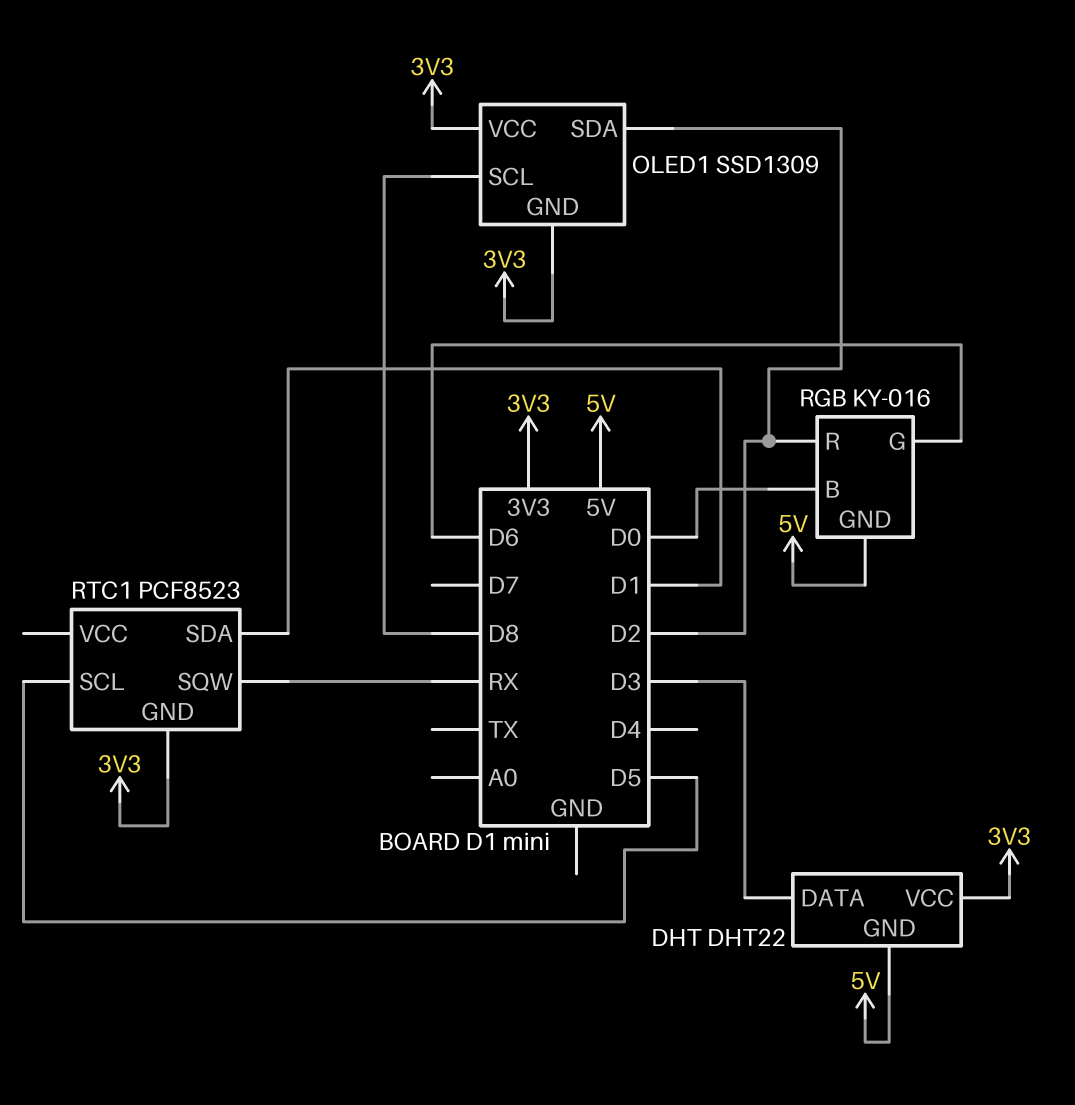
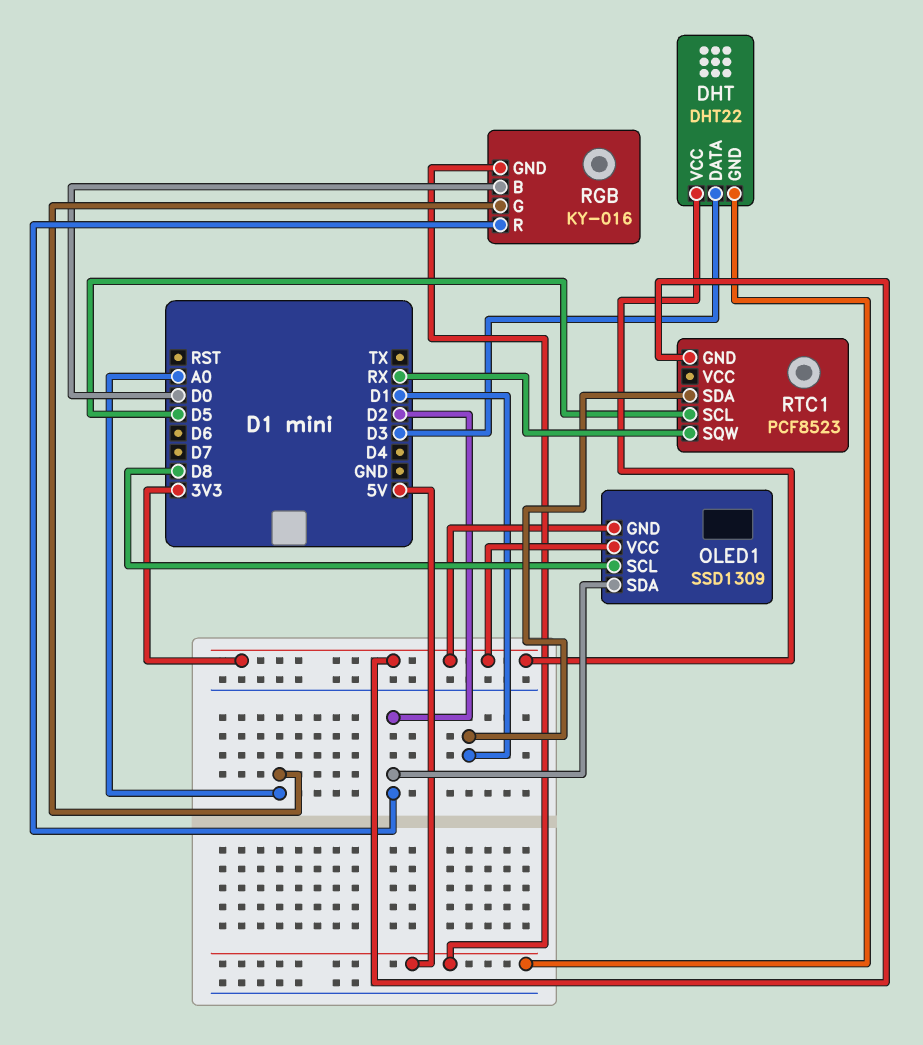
RGB pin G: D6 -> A0

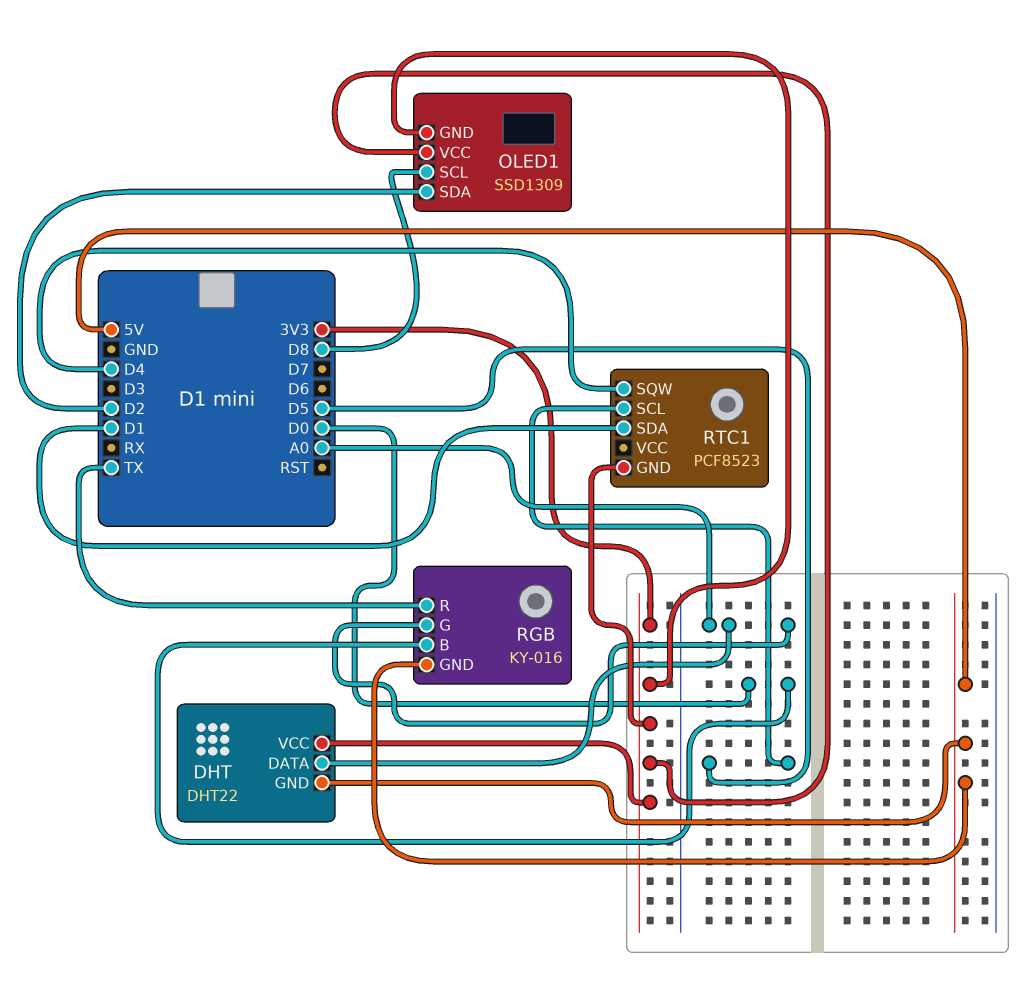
DHT pin DATA: D3 -> A0
RGB pin R: D2 -> TX
RTC1 pin SQW: RX -> D4

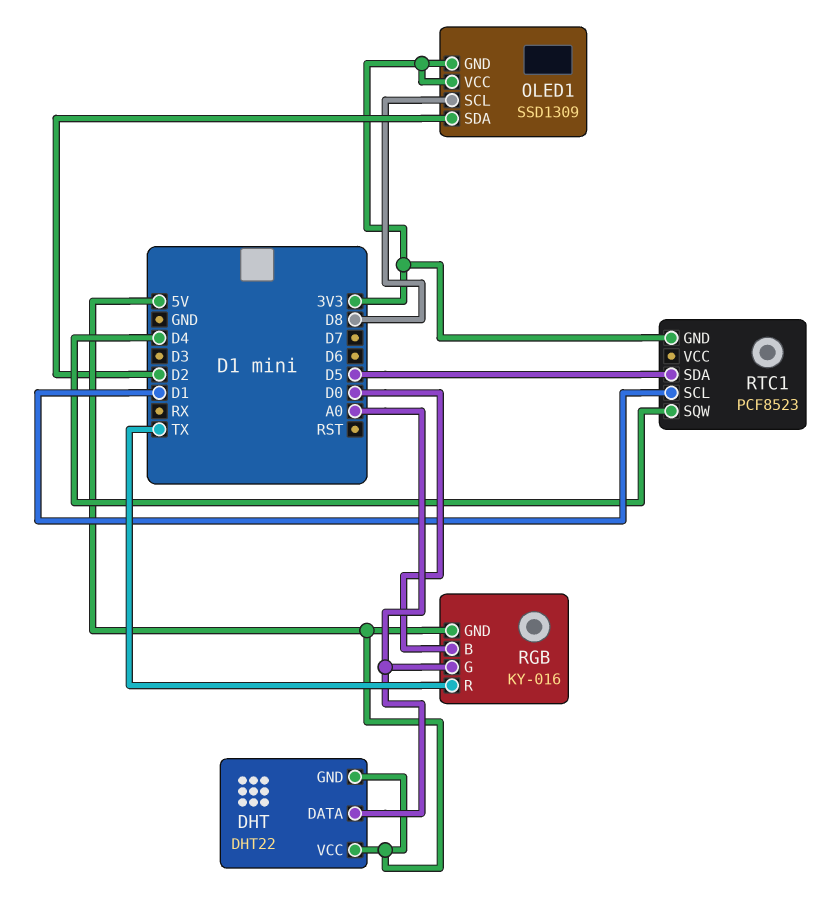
DHT pin VCC: 3V3 -> 5V
RTC1 pin SCL: D5 -> D1
RTC1 pin SDA: D1 -> D5

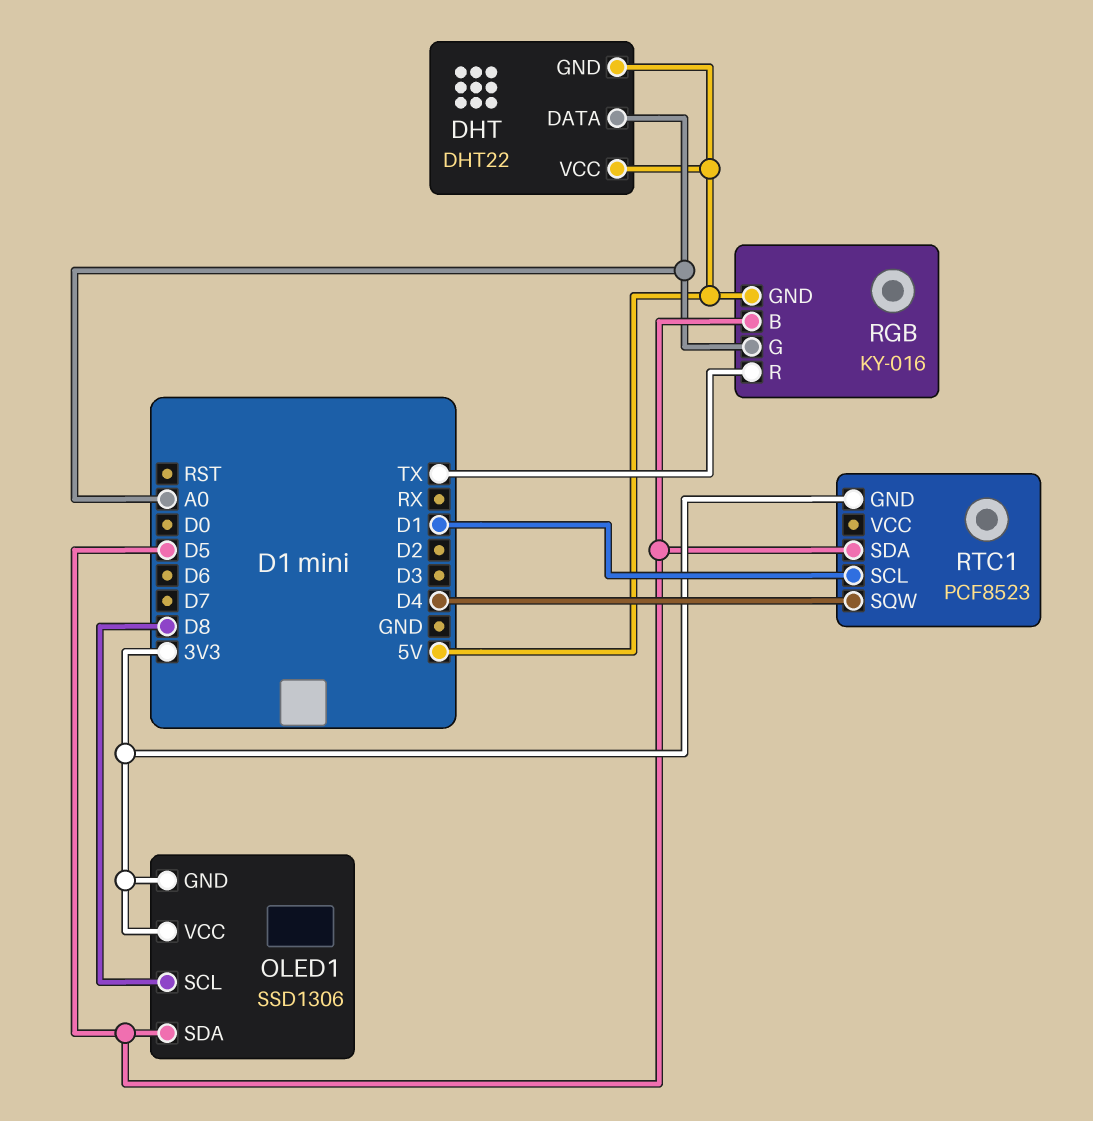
OLED1: SSD1309 -> SSD1306
OLED1 pin SDA: D2 -> D5
RGB pin B: D0 -> D5

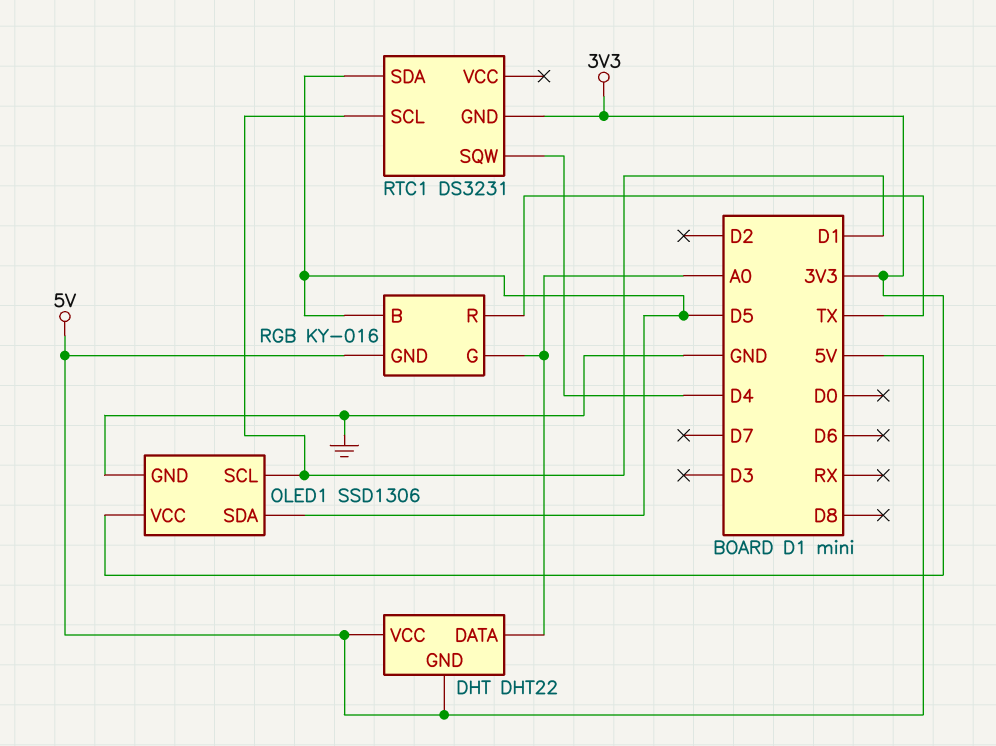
OLED1 pin GND: 3V3 -> GND
OLED1 pin SCL: D8 -> D1
RTC1: PCF8523 -> DS3231

